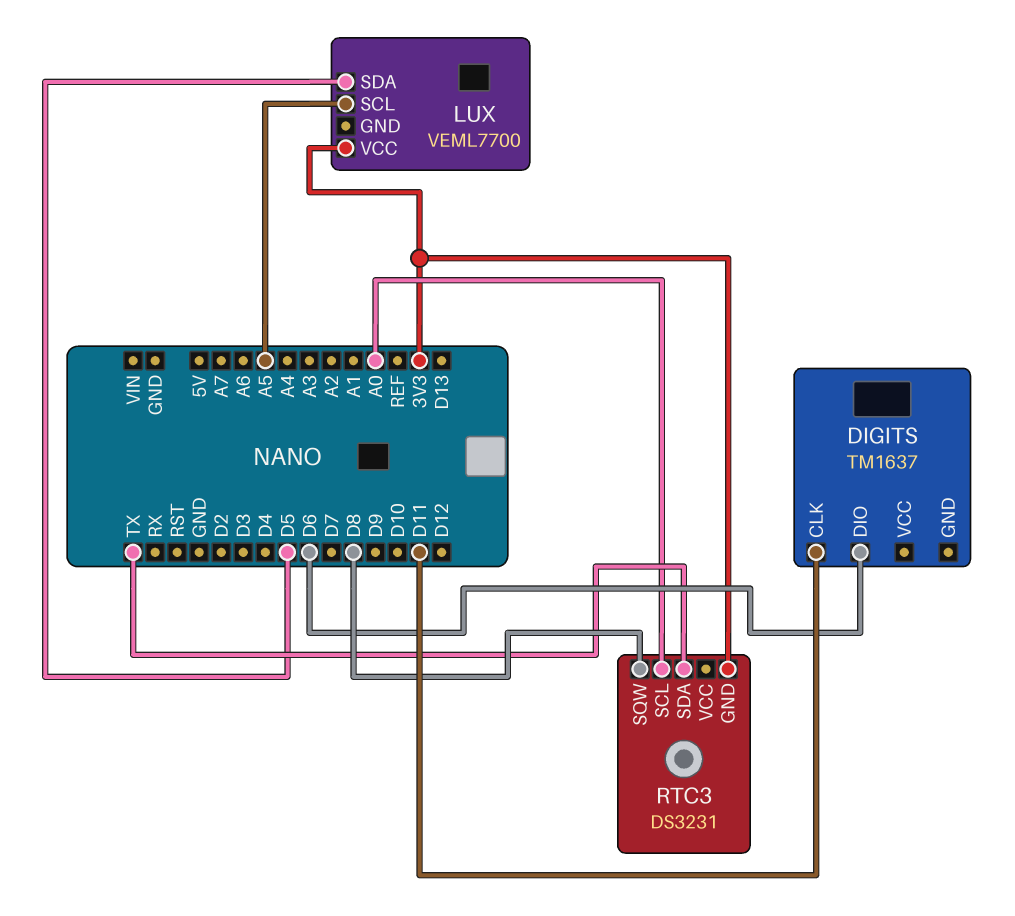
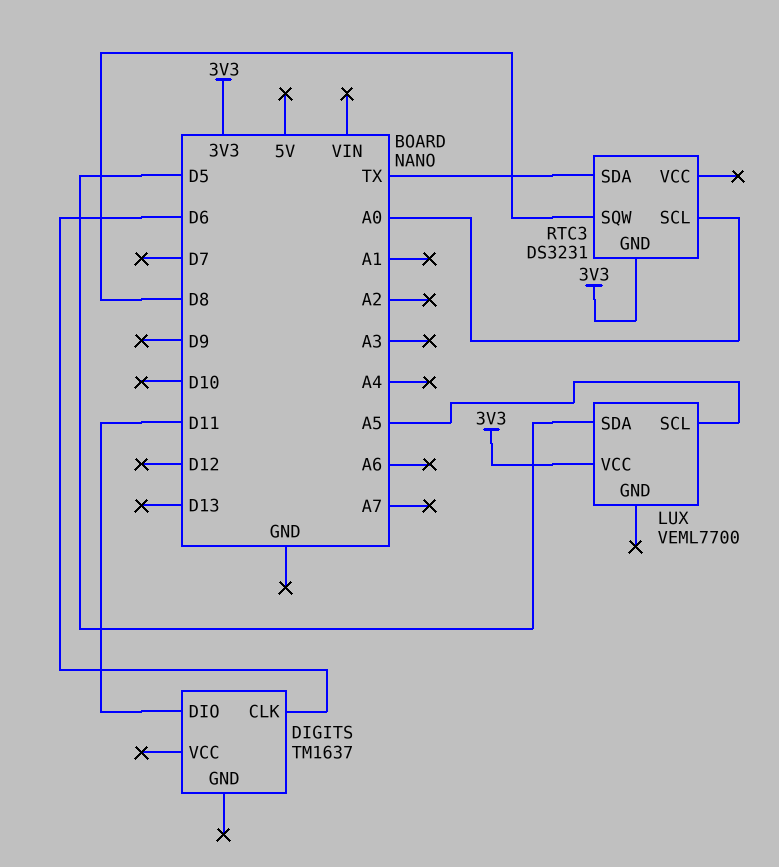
DIGITS pin CLK: D11 -> D6
DIGITS pin DIO: D6 -> D11

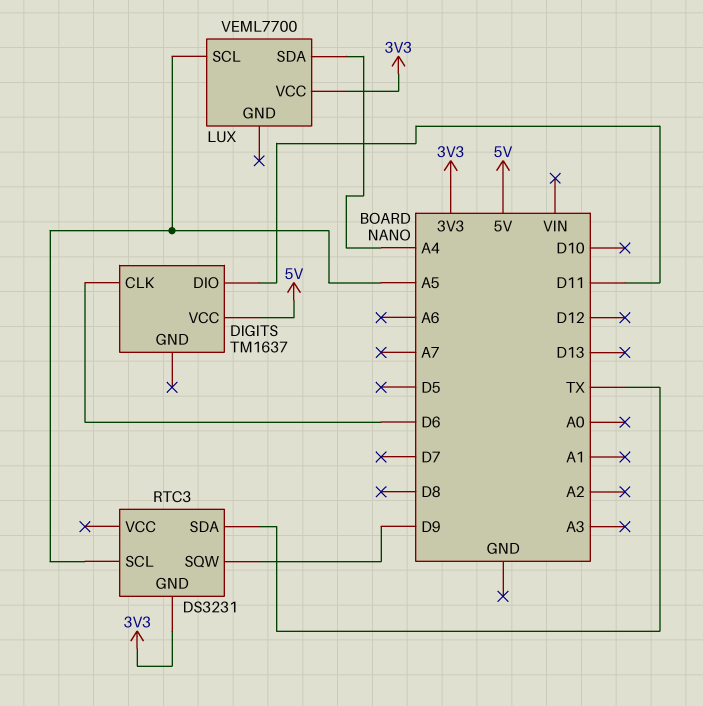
DIGITS pin VCC: none -> 5V
LUX pin SDA: D5 -> A4
RTC3 pin SCL: A0 -> A5
RTC3 pin SQW: D8 -> D9

